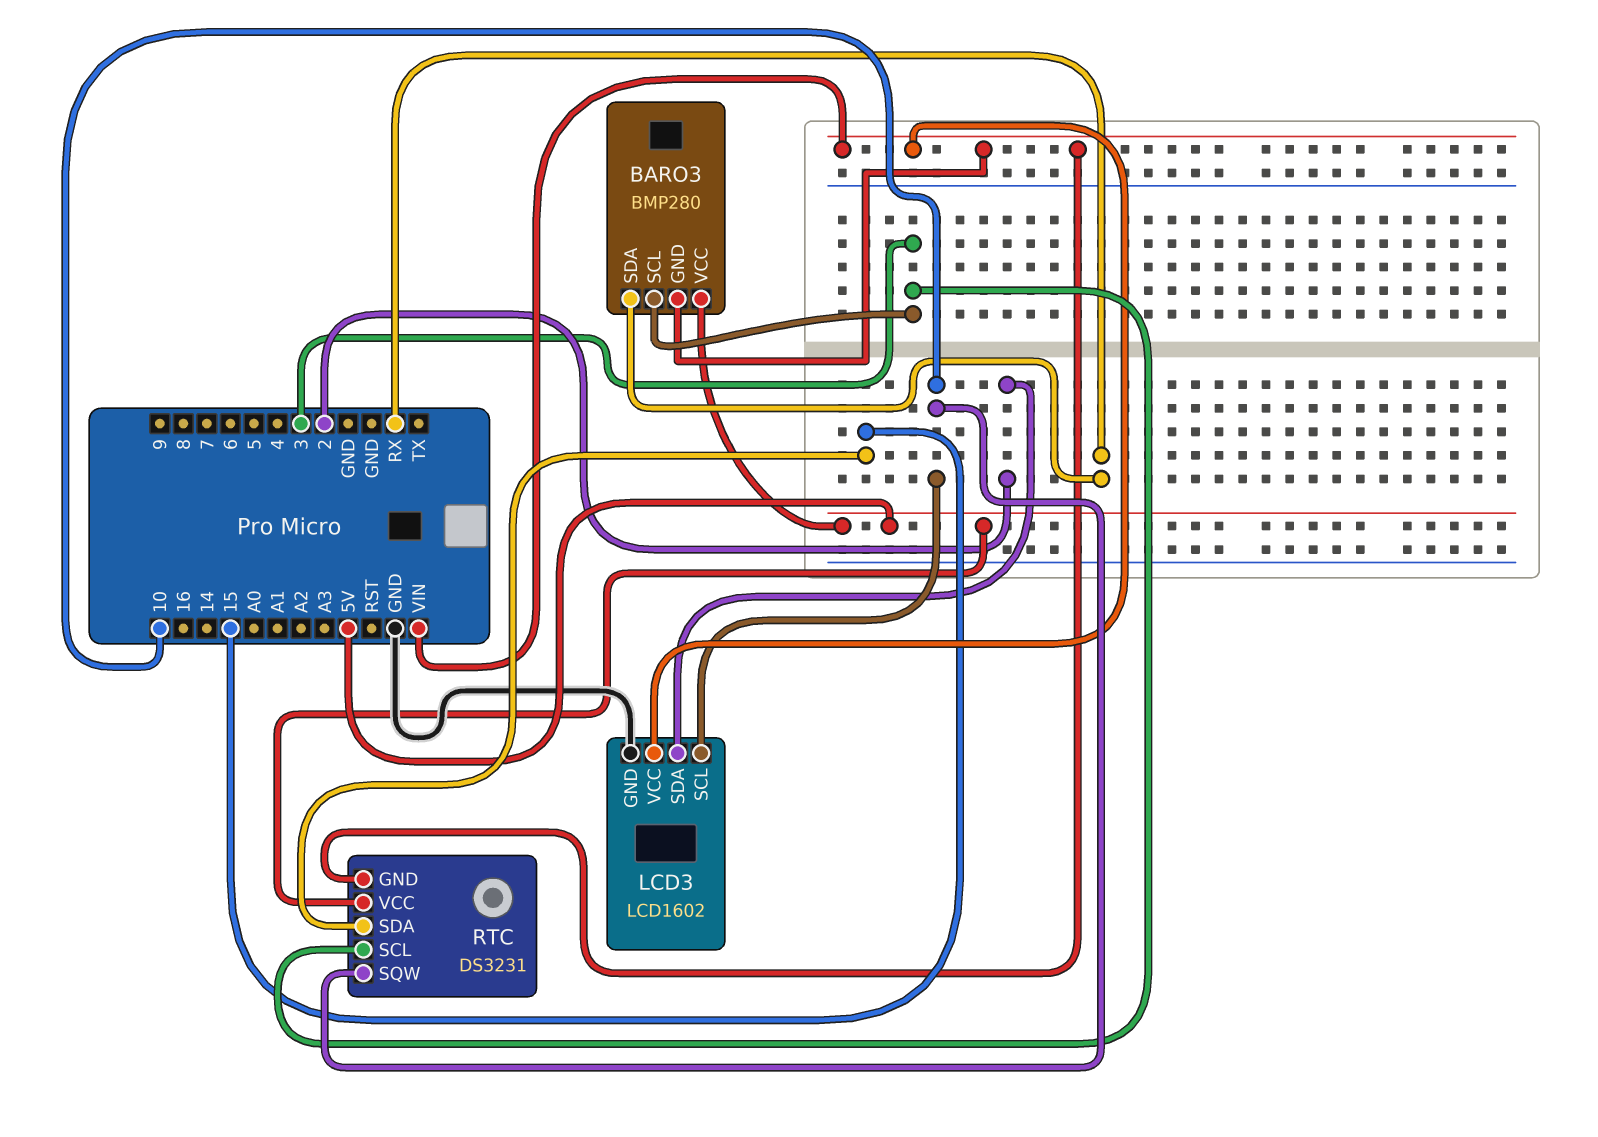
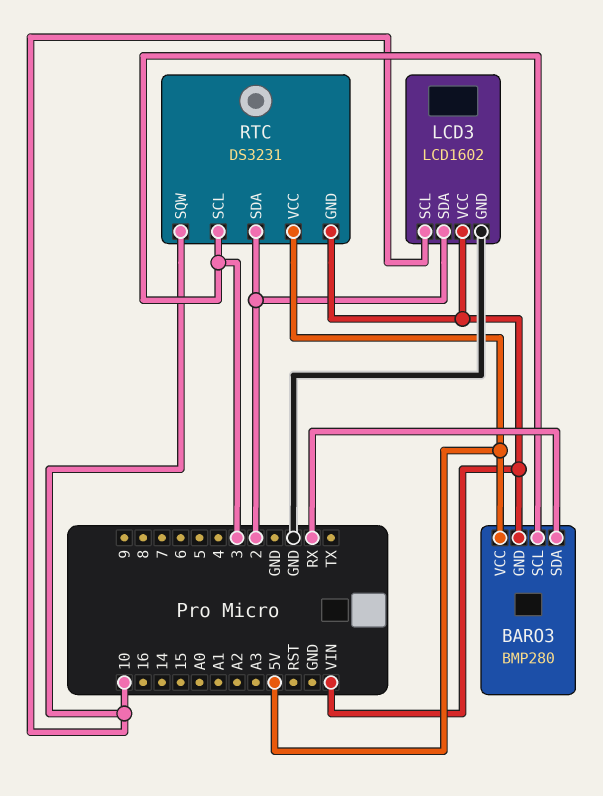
RTC pin SDA: 15 -> 2

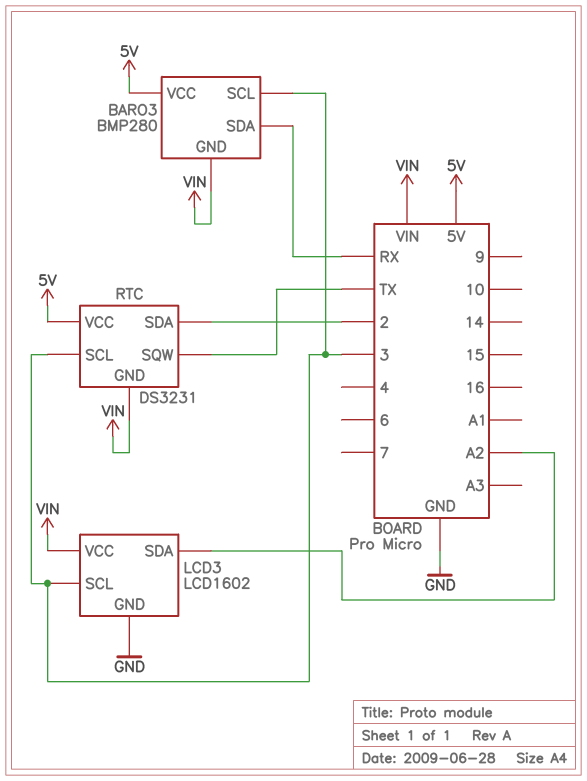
LCD3 pin SCL: 10 -> 3
LCD3 pin SDA: 2 -> A2
RTC pin SQW: 10 -> TX

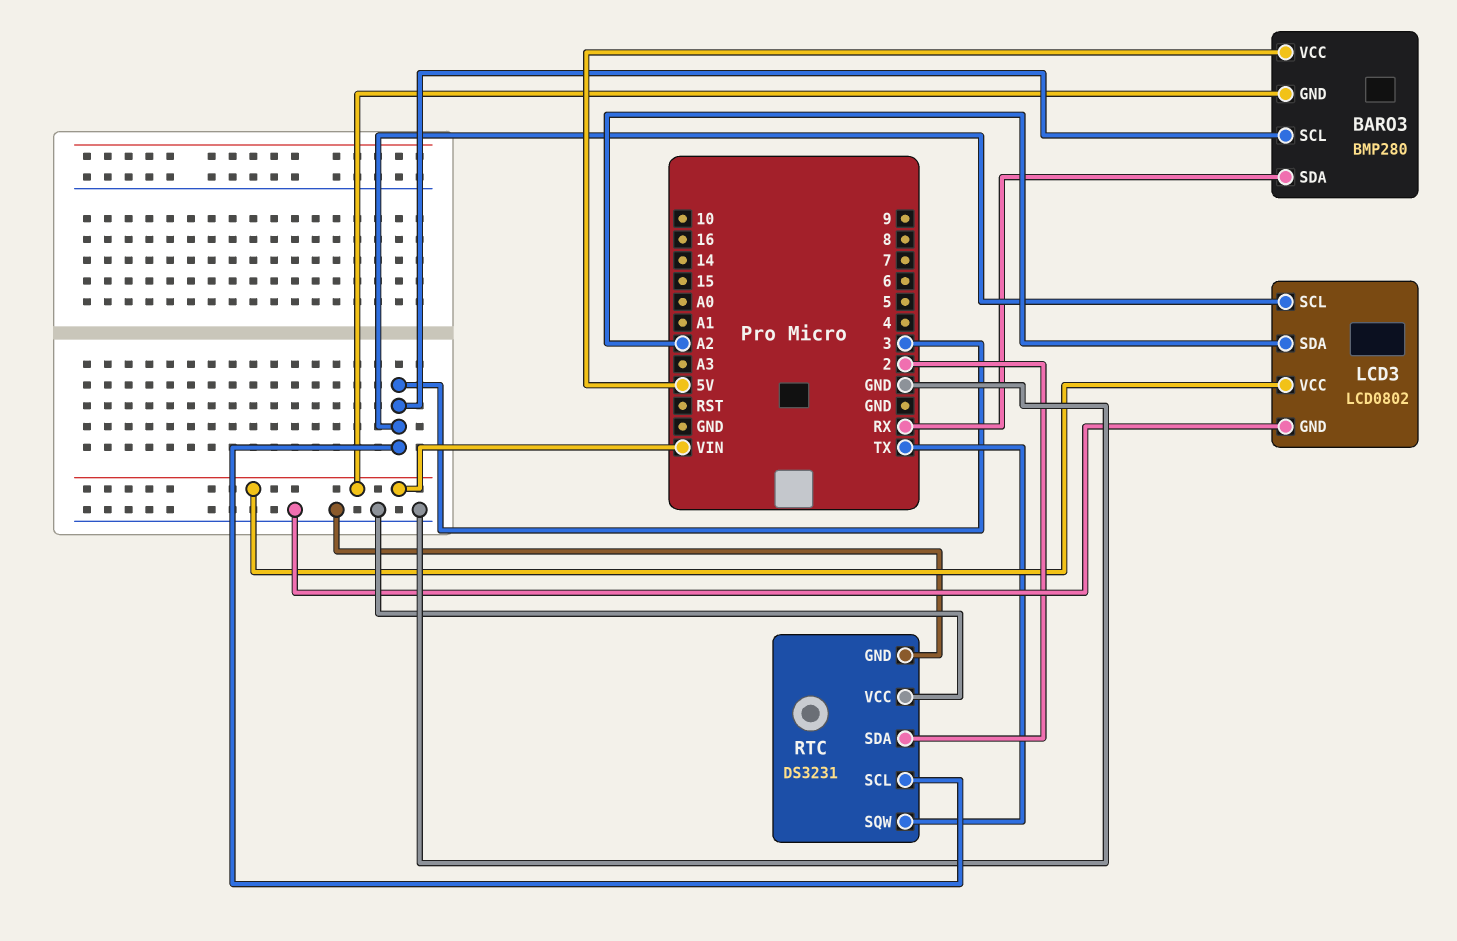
LCD3: LCD1602 -> LCD0802
RTC pin GND: VIN -> GND
RTC pin VCC: 5V -> GND

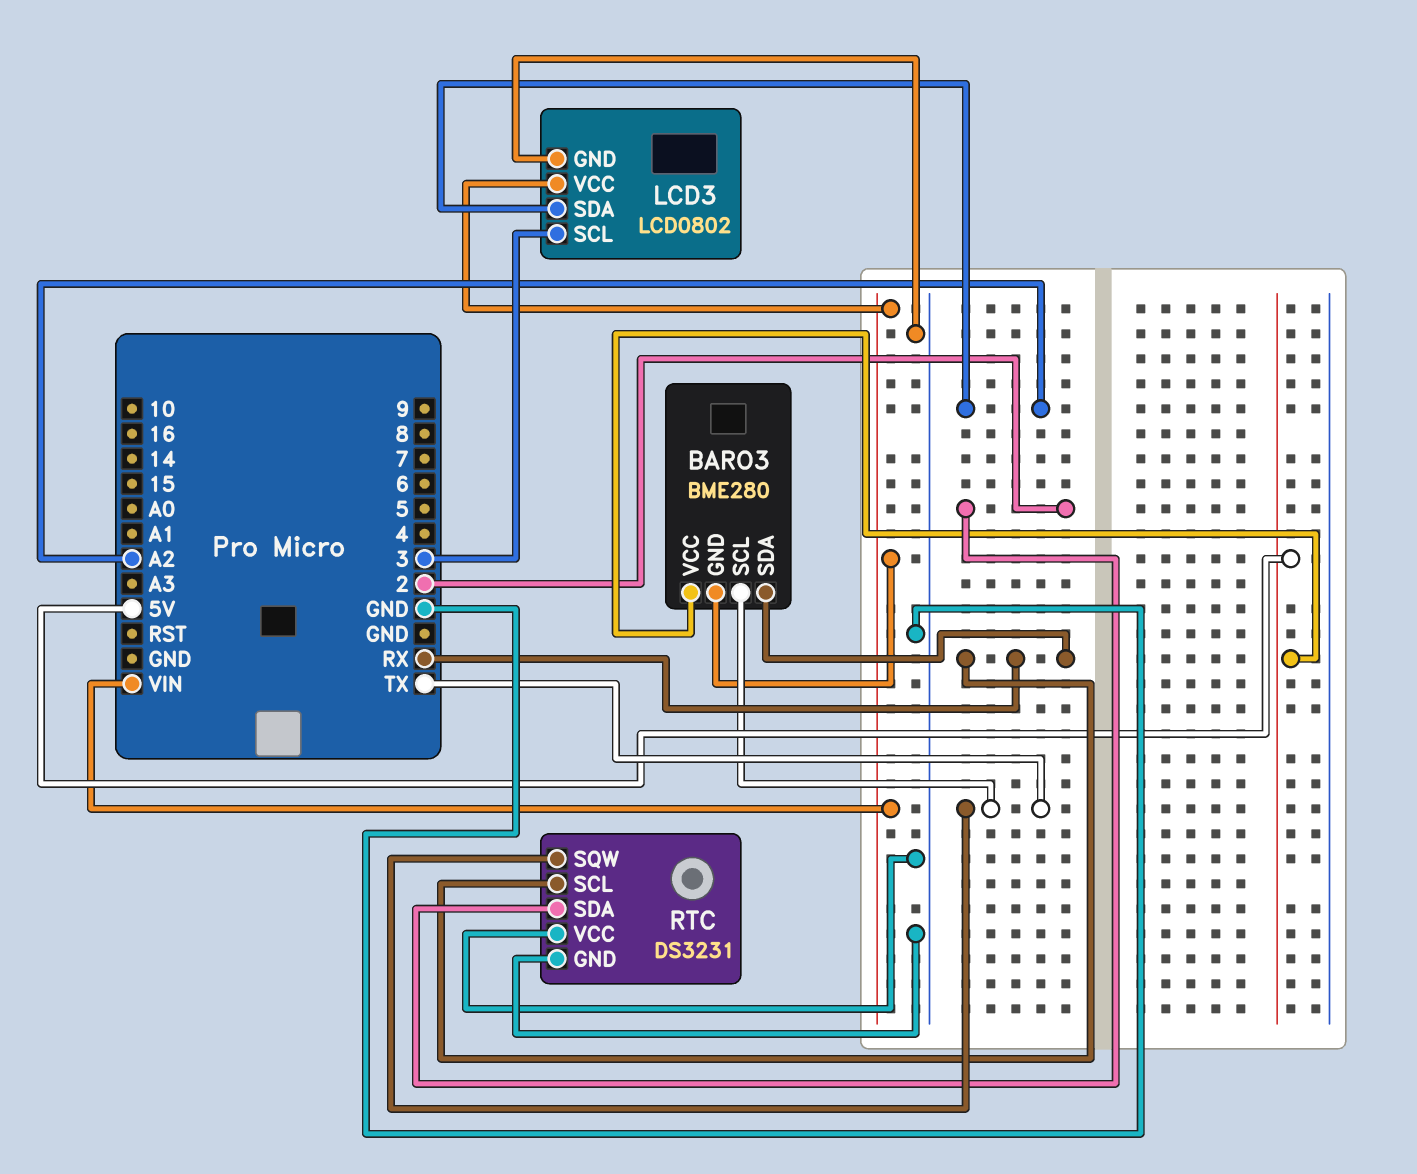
BARO3: BMP280 -> BME280
BARO3 pin SCL: 3 -> TX
RTC pin SCL: 3 -> RX

